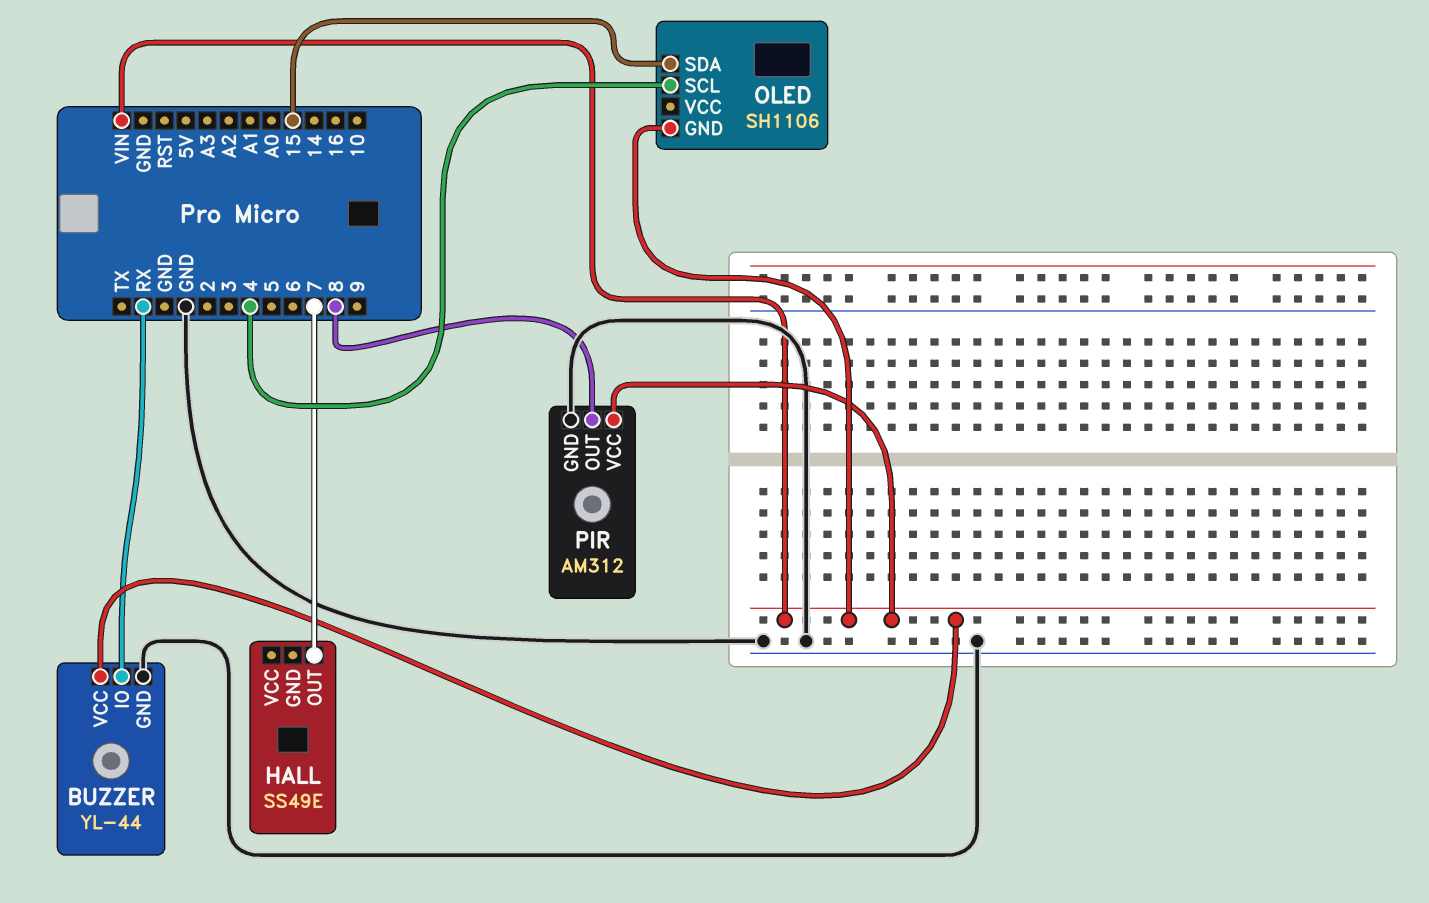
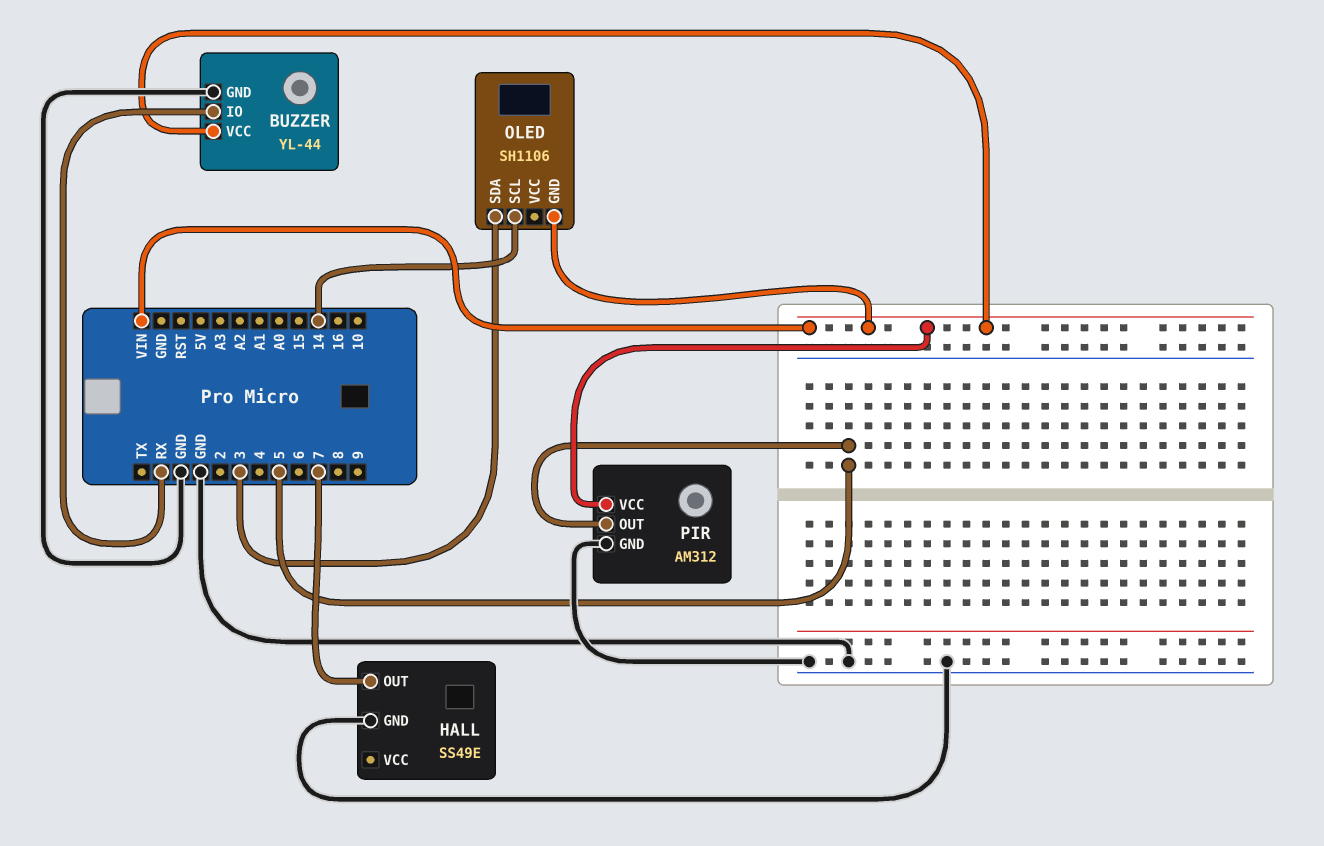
HALL pin GND: none -> GND
OLED pin SCL: 4 -> 14
OLED pin SDA: 15 -> 3
PIR pin OUT: 8 -> 5

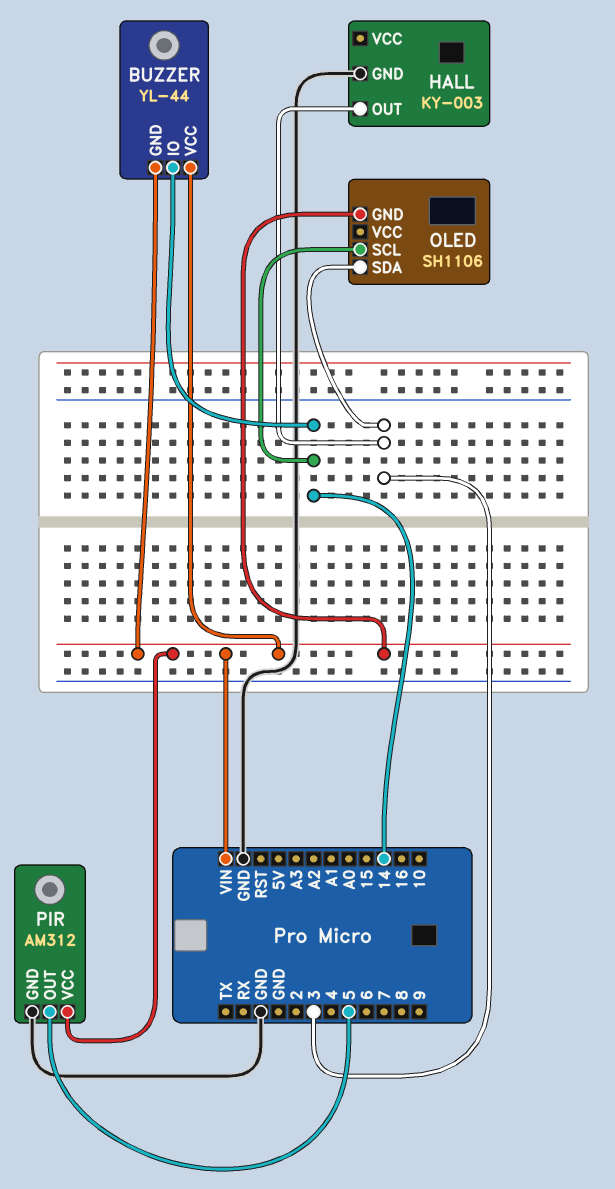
BUZZER pin GND: GND -> VIN
BUZZER pin IO: RX -> 14
HALL: SS49E -> KY-003
HALL pin OUT: 7 -> 3

